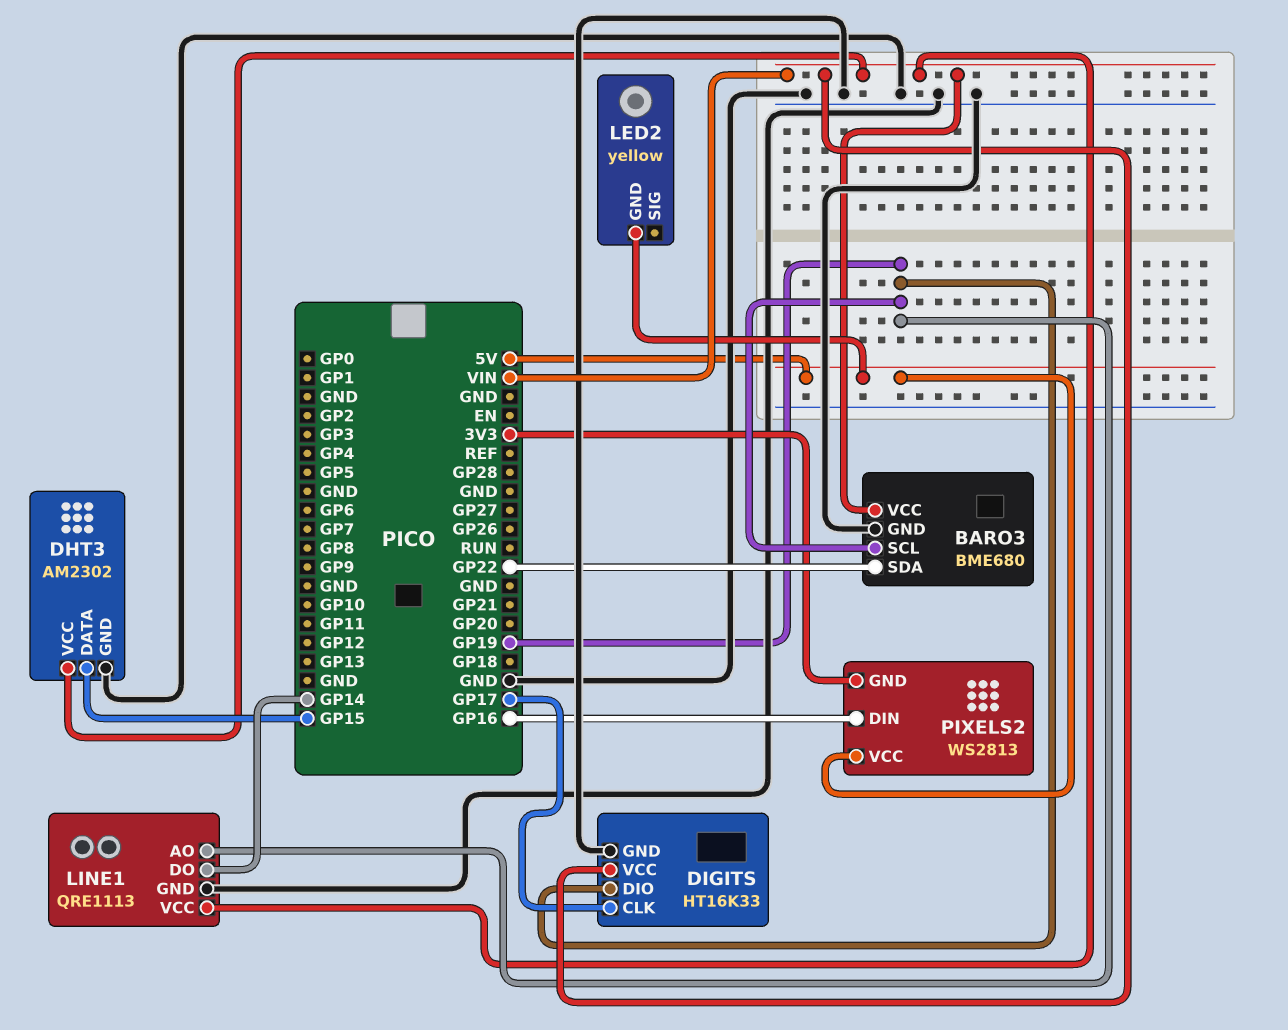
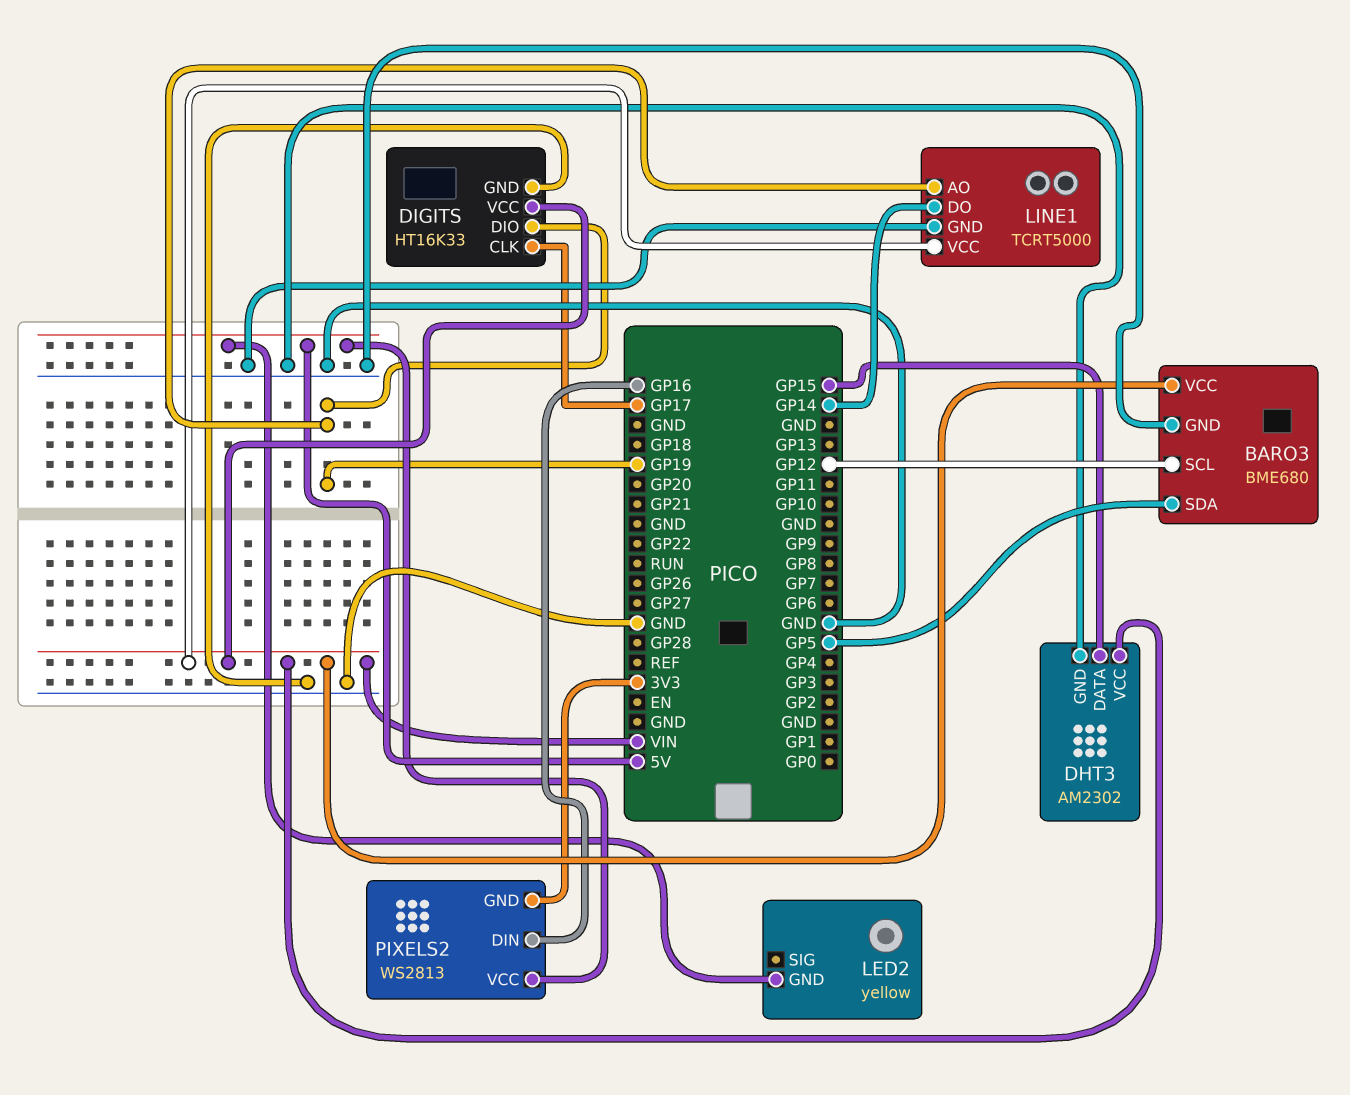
BARO3 pin SCL: GP19 -> GP12
BARO3 pin SDA: GP22 -> GP5
LINE1: QRE1113 -> TCRT5000

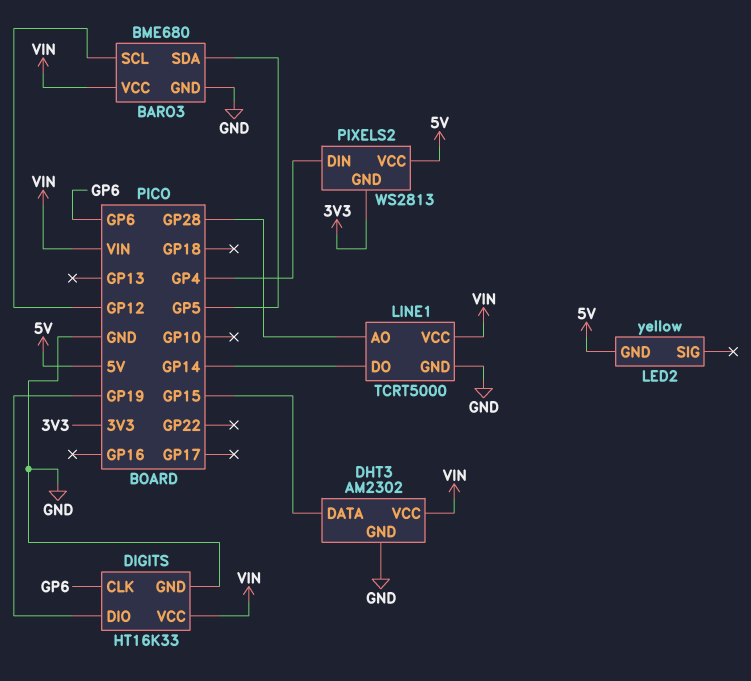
DIGITS pin CLK: GP17 -> GP6
LINE1 pin AO: GP19 -> GP28
PIXELS2 pin DIN: GP16 -> GP4

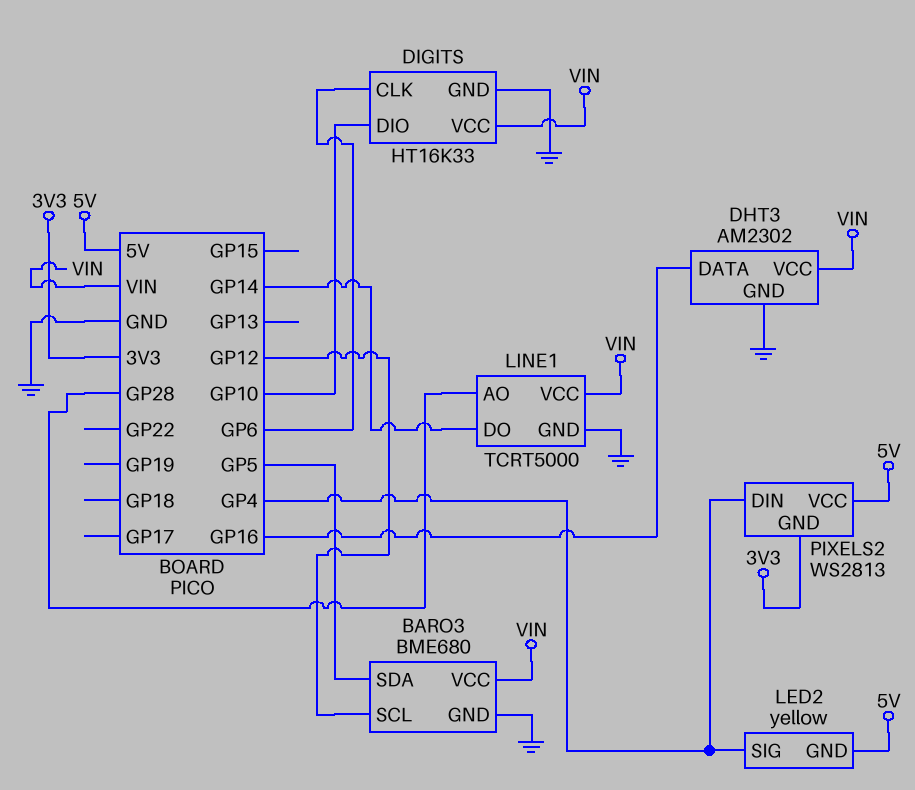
DHT3 pin DATA: GP15 -> GP16
DIGITS pin DIO: GP19 -> GP10
LED2 pin SIG: none -> GP4

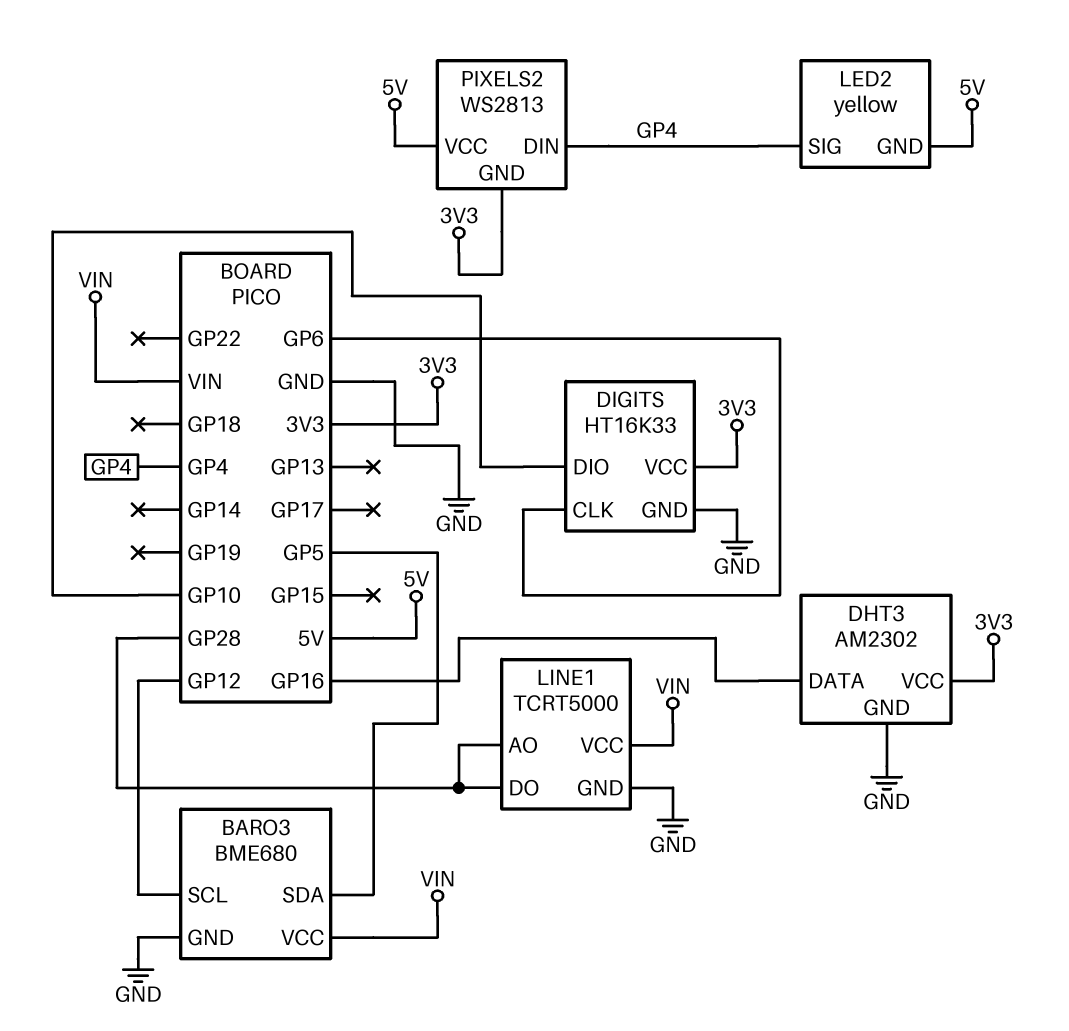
DHT3 pin VCC: VIN -> 3V3
DIGITS pin VCC: VIN -> 3V3
LINE1 pin DO: GP14 -> GP28

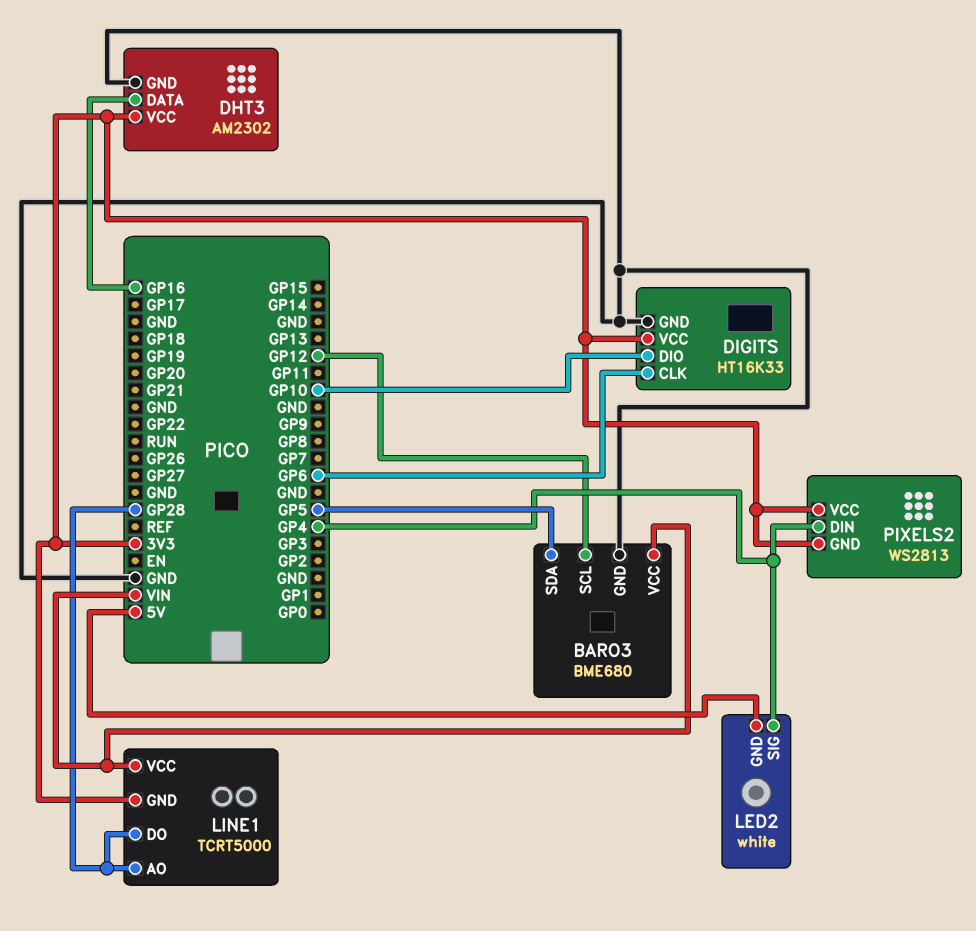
LED2: yellow -> white
LINE1 pin GND: GND -> 3V3
PIXELS2 pin VCC: 5V -> 3V3

